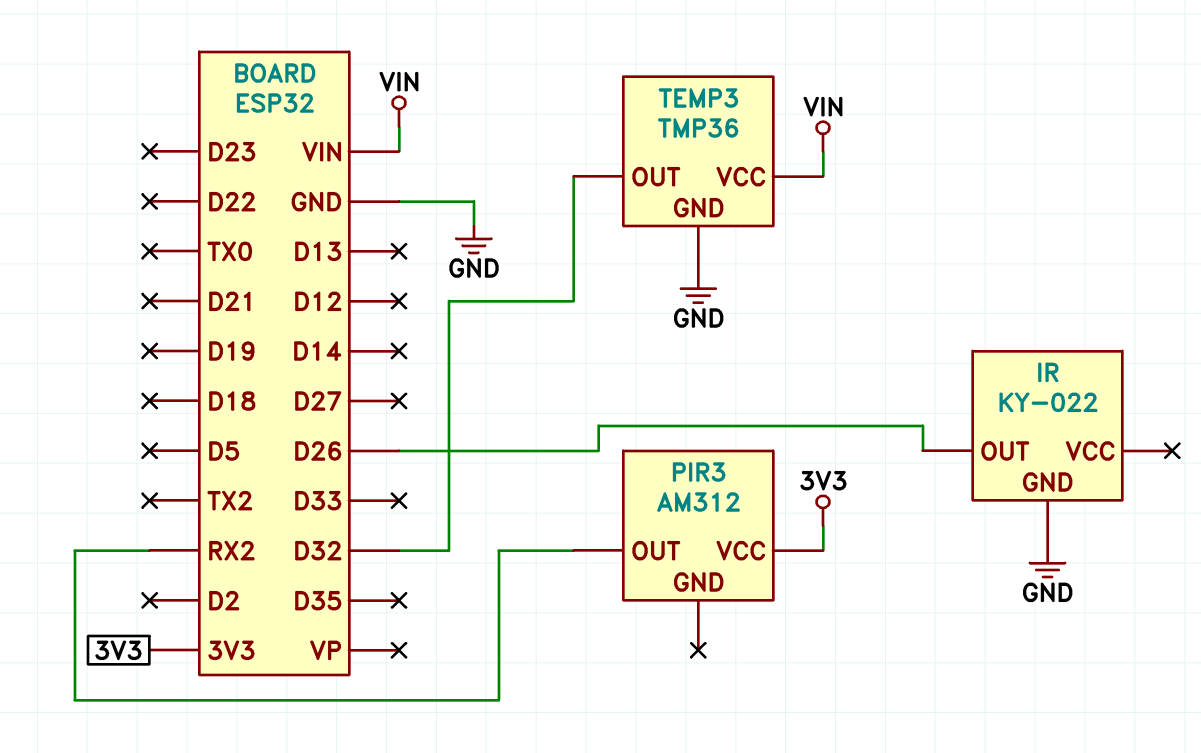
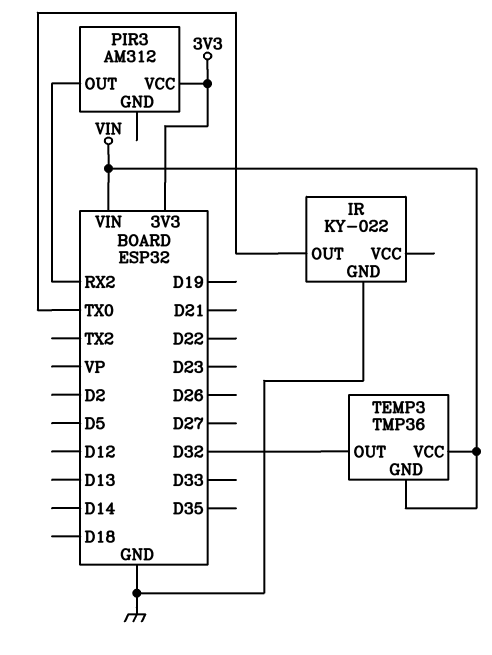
IR pin OUT: D26 -> TX0
TEMP3 pin GND: GND -> VIN

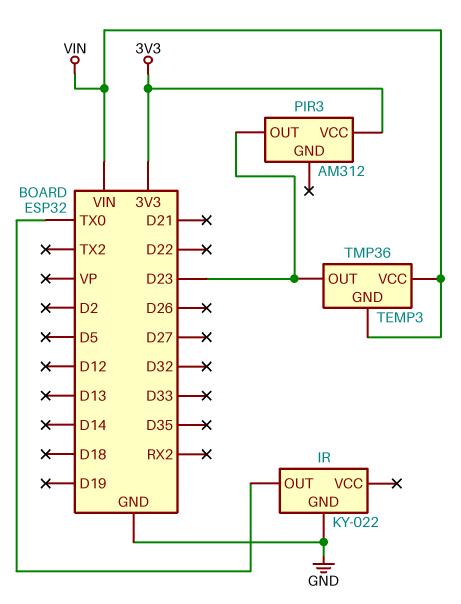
PIR3 pin OUT: RX2 -> D23
TEMP3 pin OUT: D32 -> D23

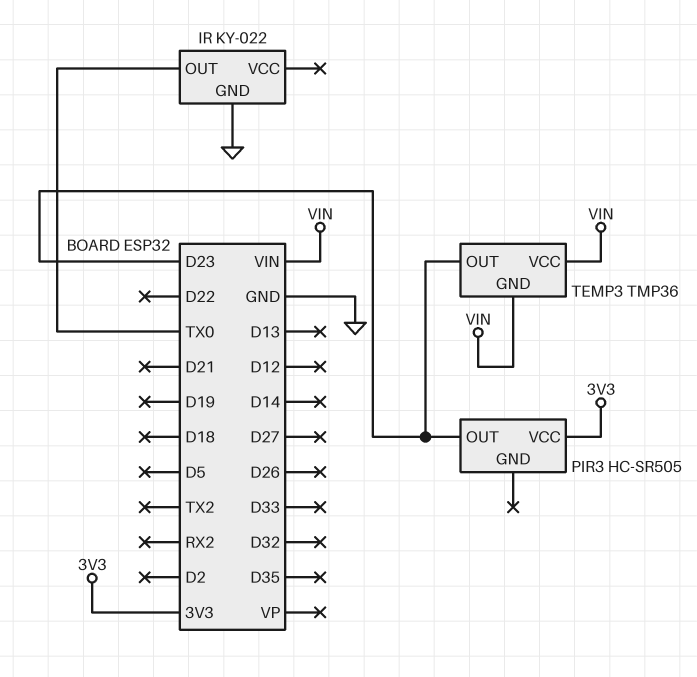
PIR3: AM312 -> HC-SR505

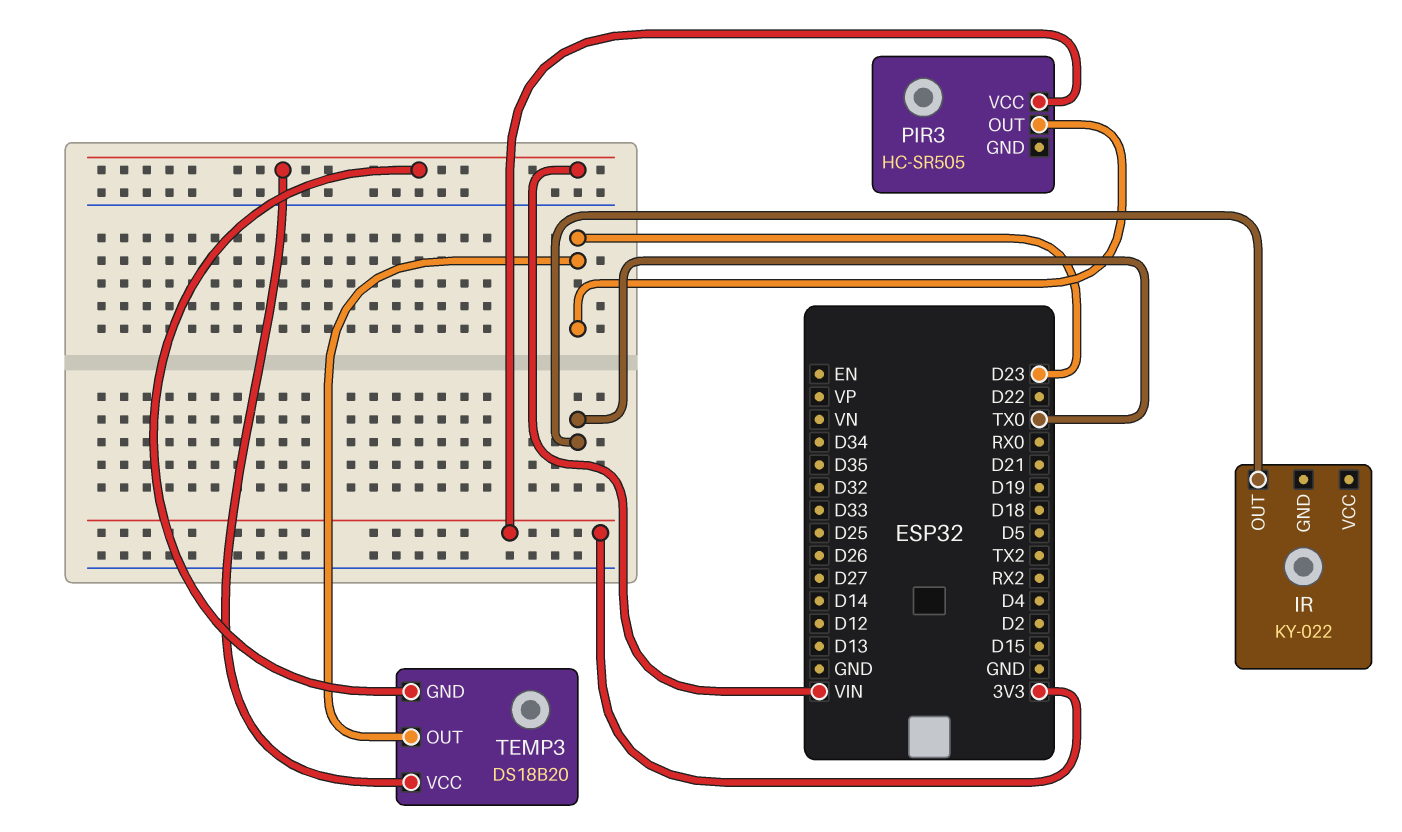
IR pin GND: GND -> none
TEMP3: TMP36 -> DS18B20

